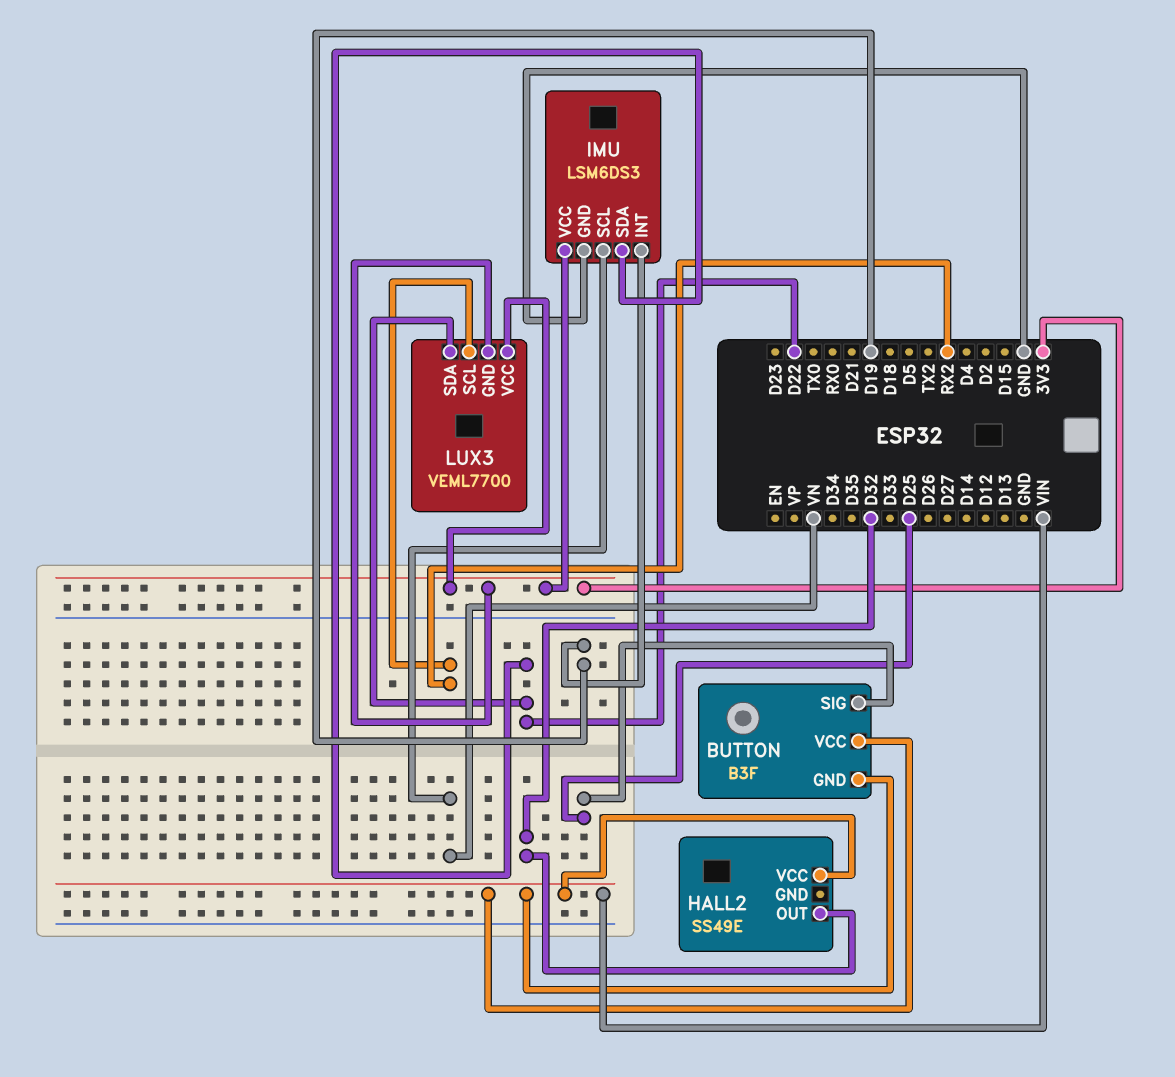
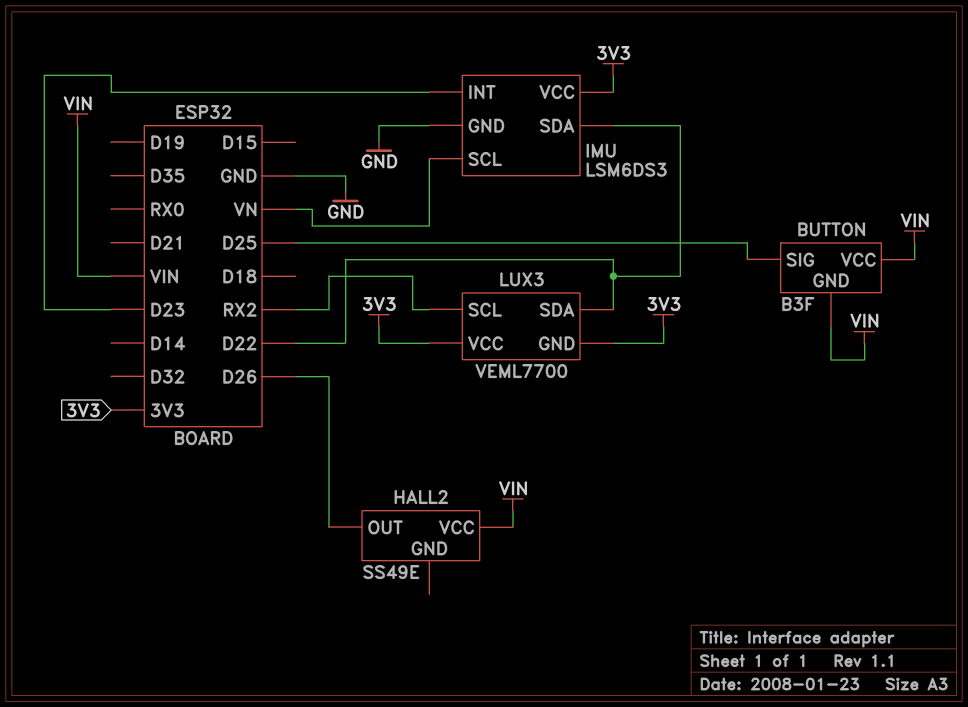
HALL2 pin OUT: D32 -> D26
IMU pin INT: D19 -> D23

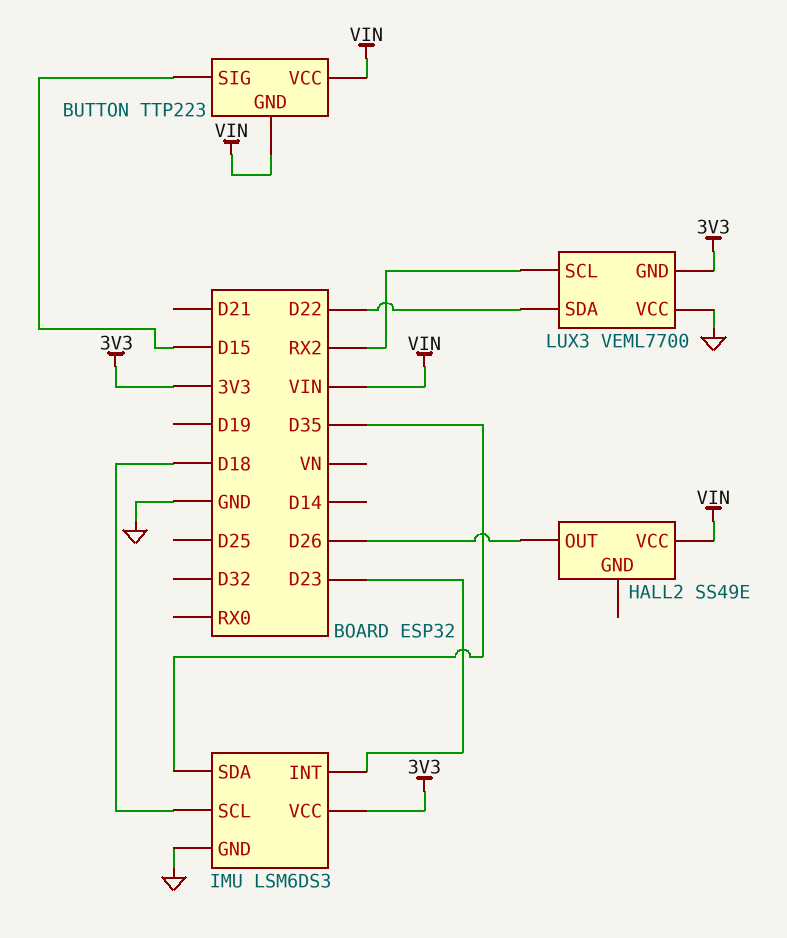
BUTTON: B3F -> TTP223
BUTTON pin SIG: D25 -> D15
IMU pin SCL: VN -> D18
IMU pin SDA: D22 -> D35
LUX3 pin VCC: 3V3 -> GND

